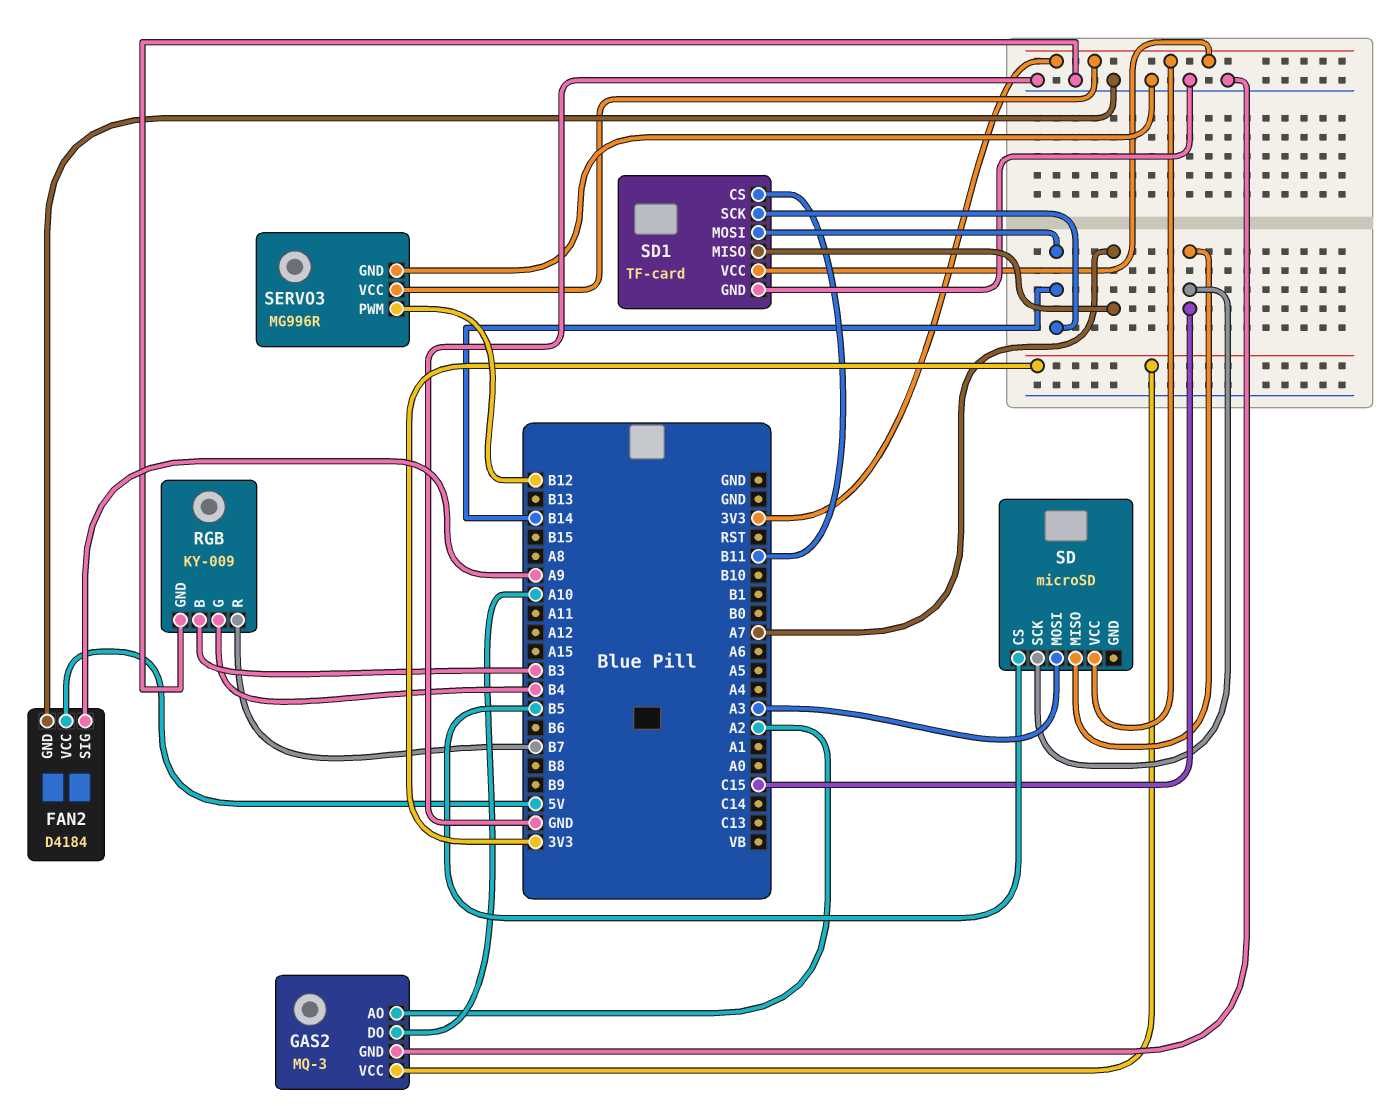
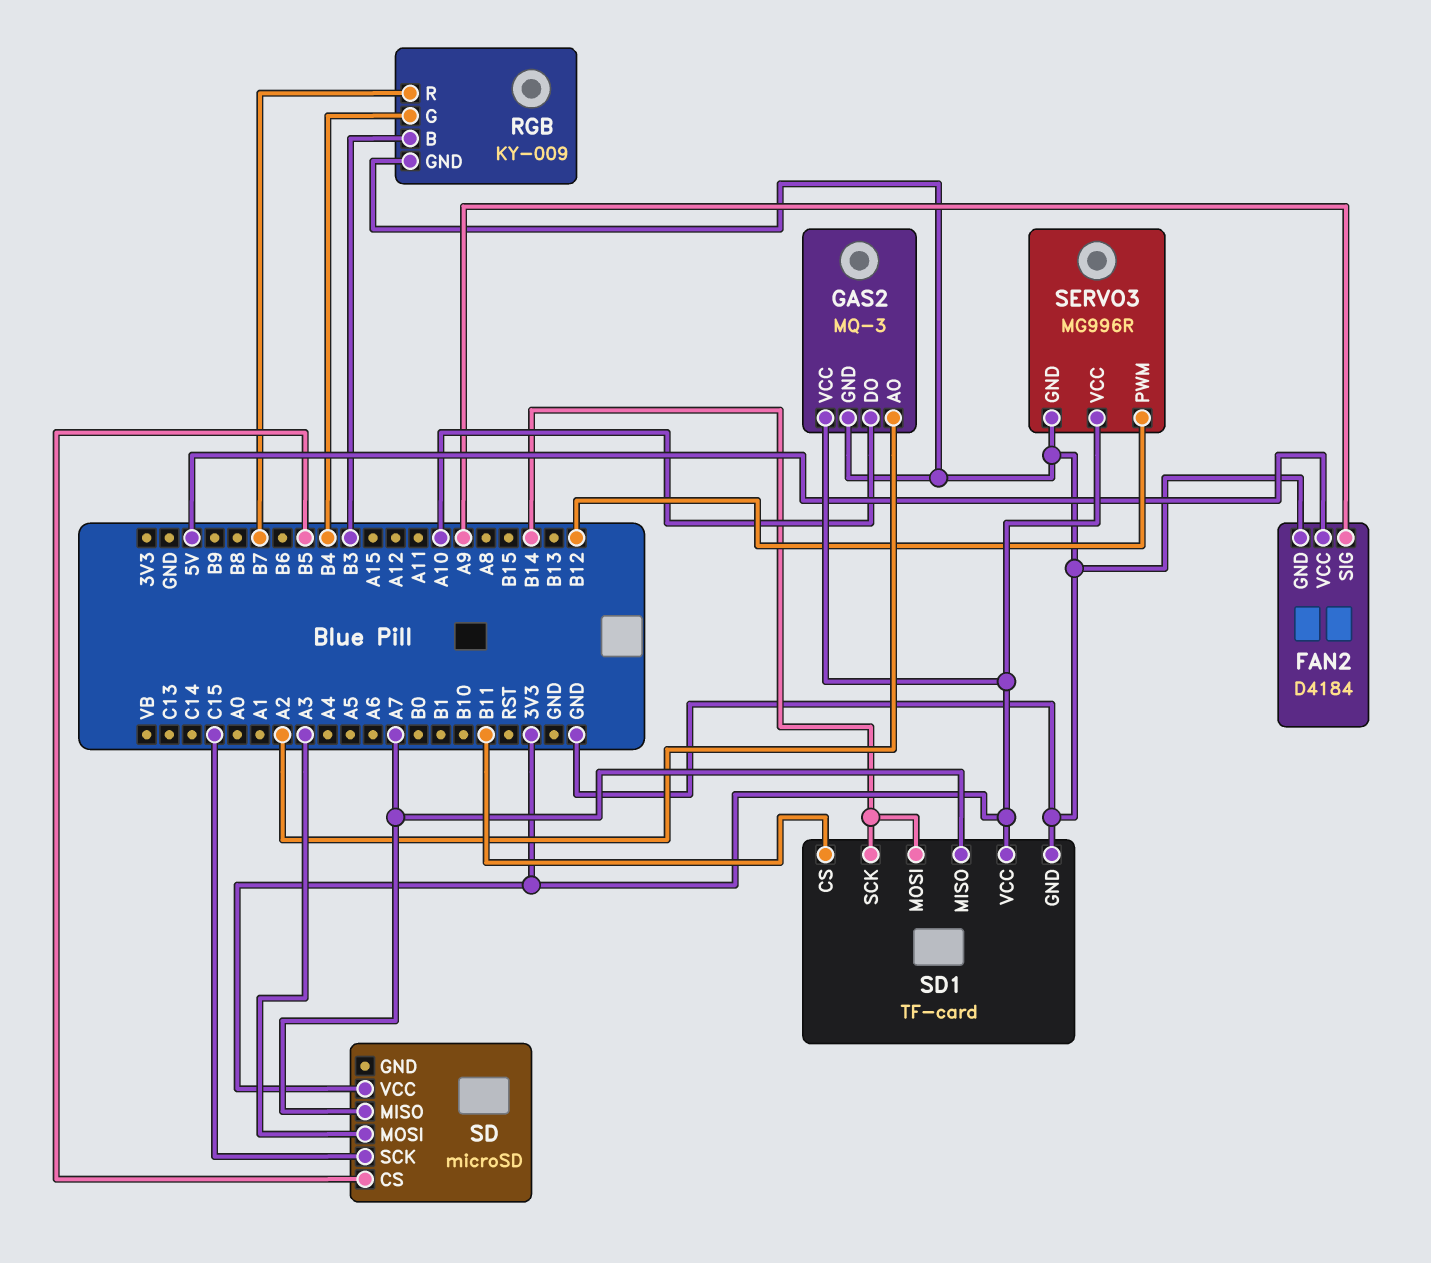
SD pin MISO: C15 -> A7

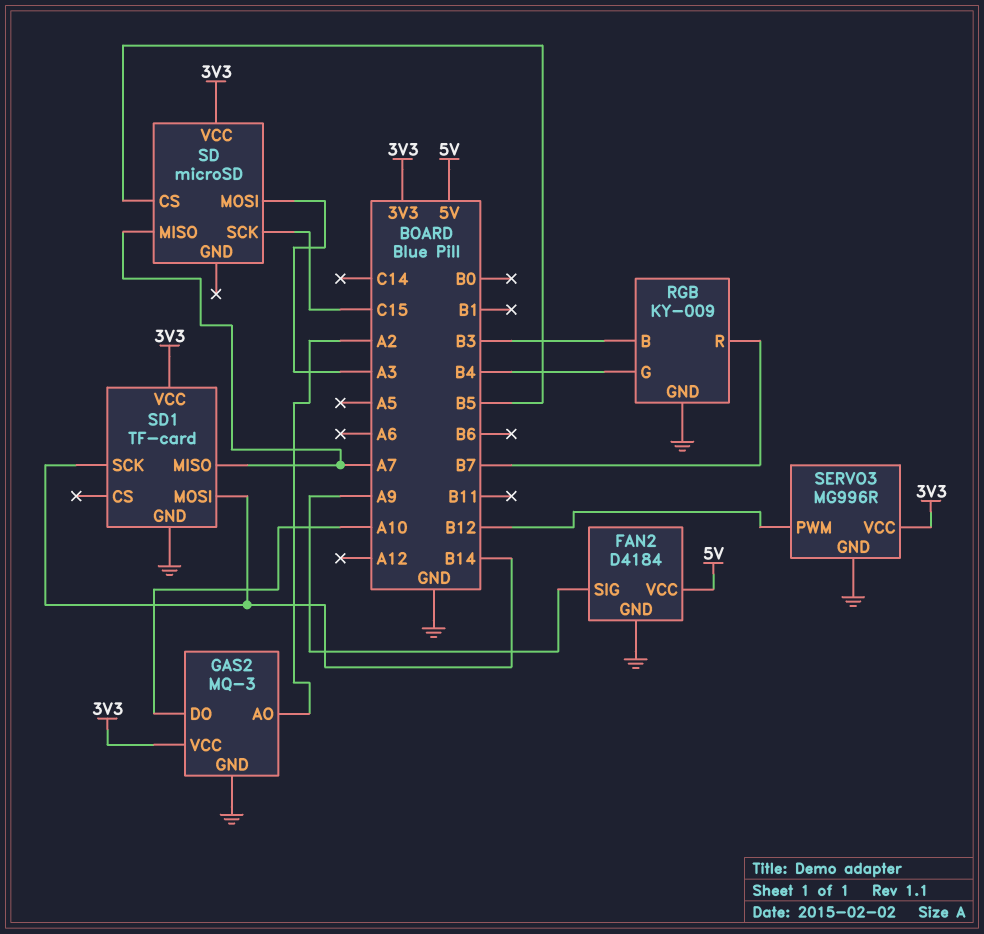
SD1 pin CS: B11 -> none

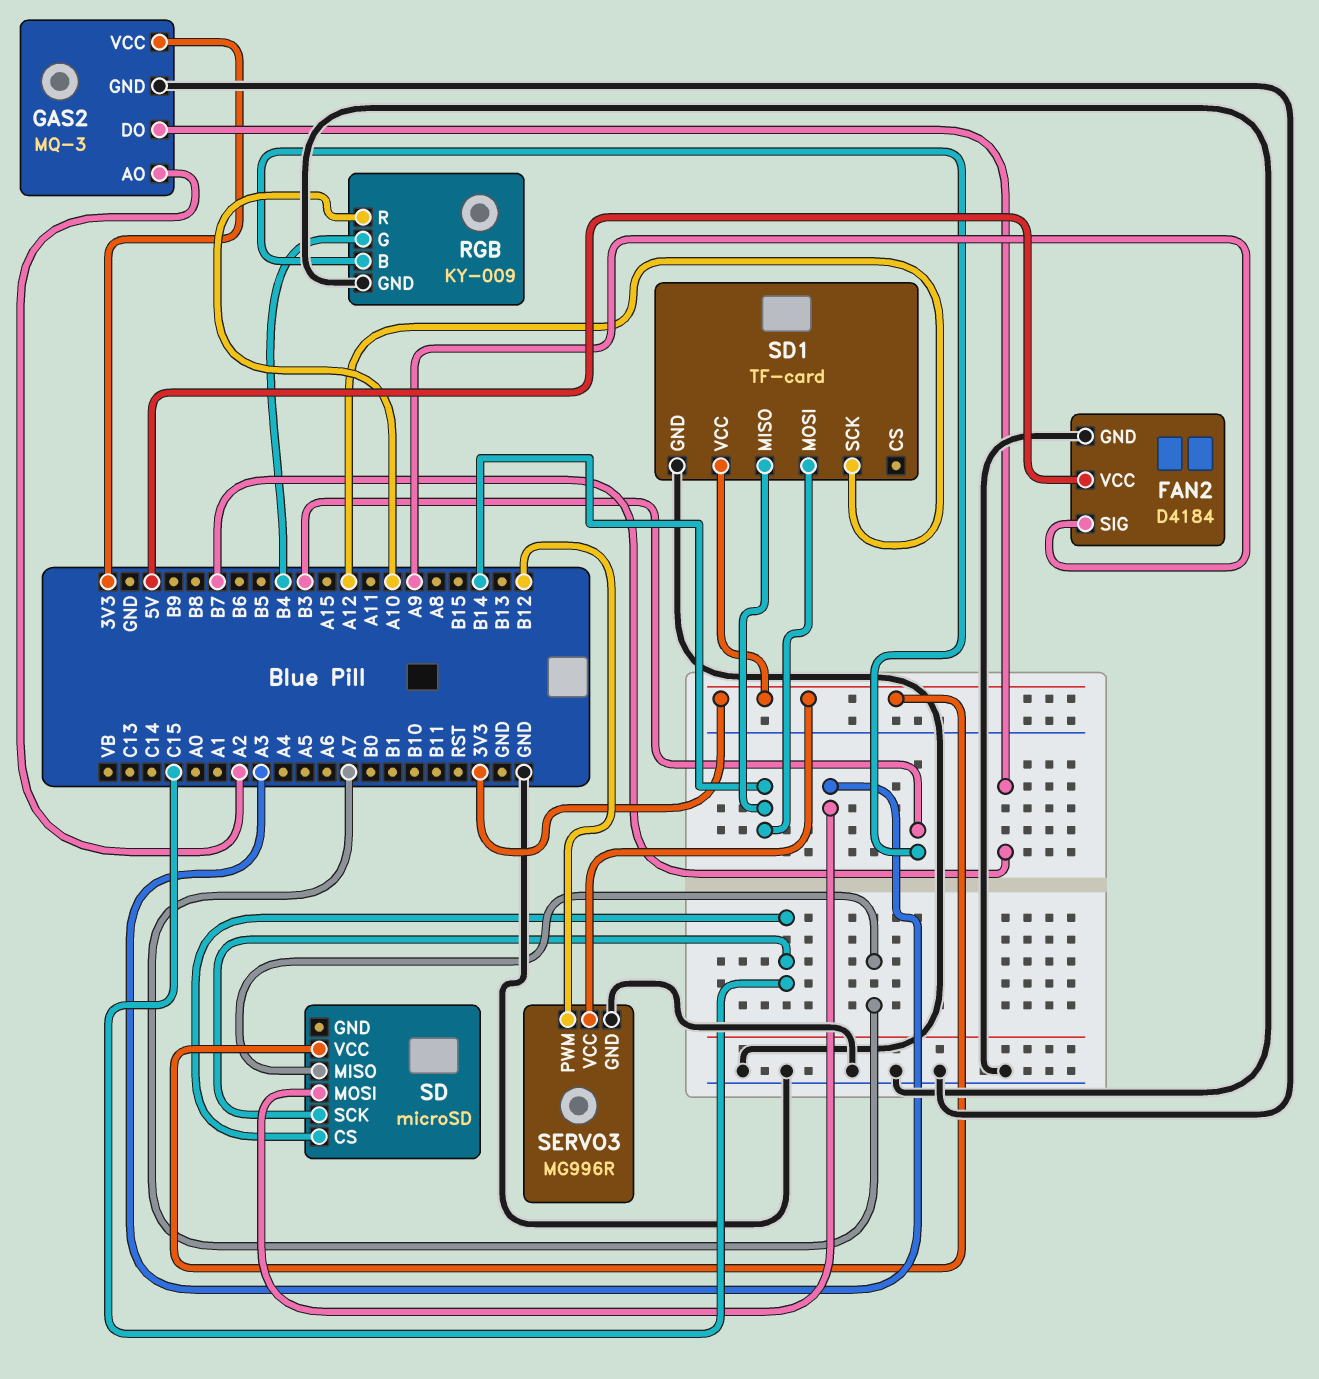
GAS2 pin DO: A10 -> B7
RGB pin R: B7 -> A10
SD pin CS: B5 -> C15
SD1 pin MISO: A7 -> B14
SD1 pin SCK: B14 -> A12

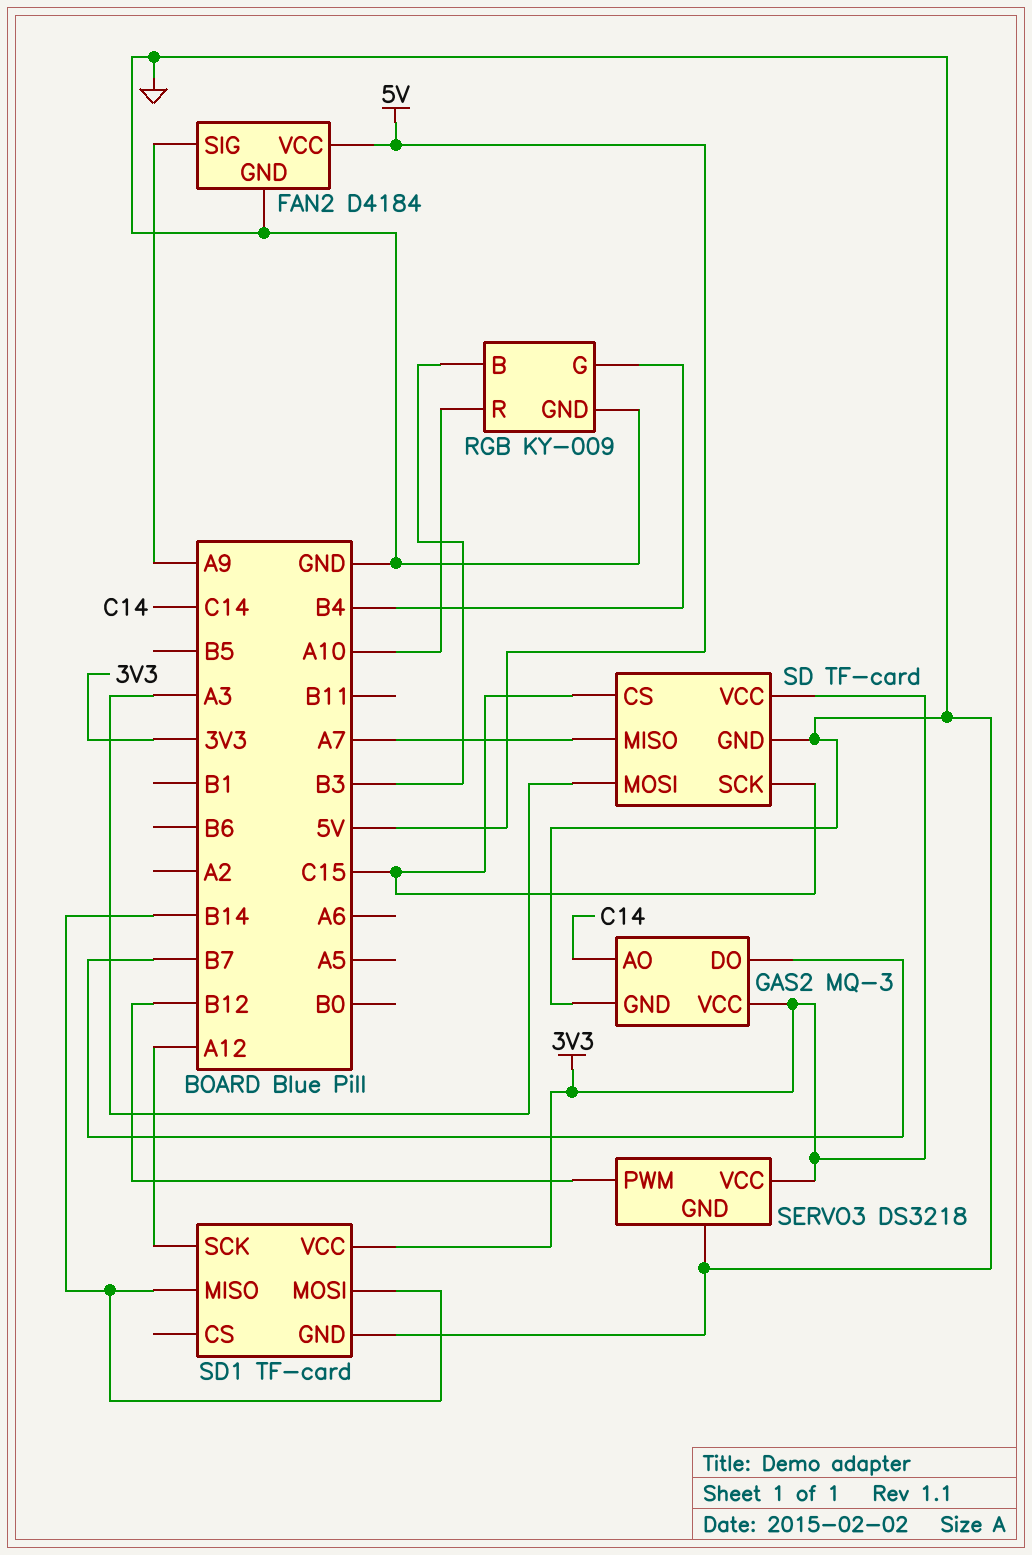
GAS2 pin AO: A2 -> C14
SD: microSD -> TF-card
SD pin GND: none -> GND
SERVO3: MG996R -> DS3218

